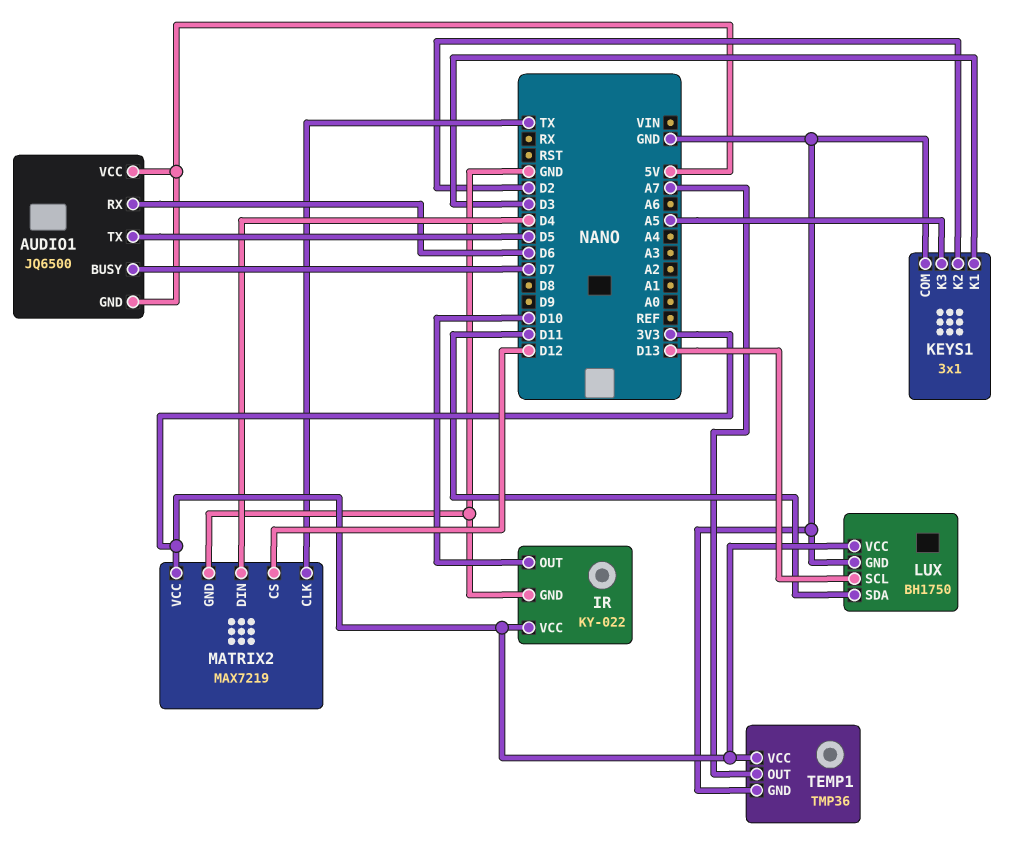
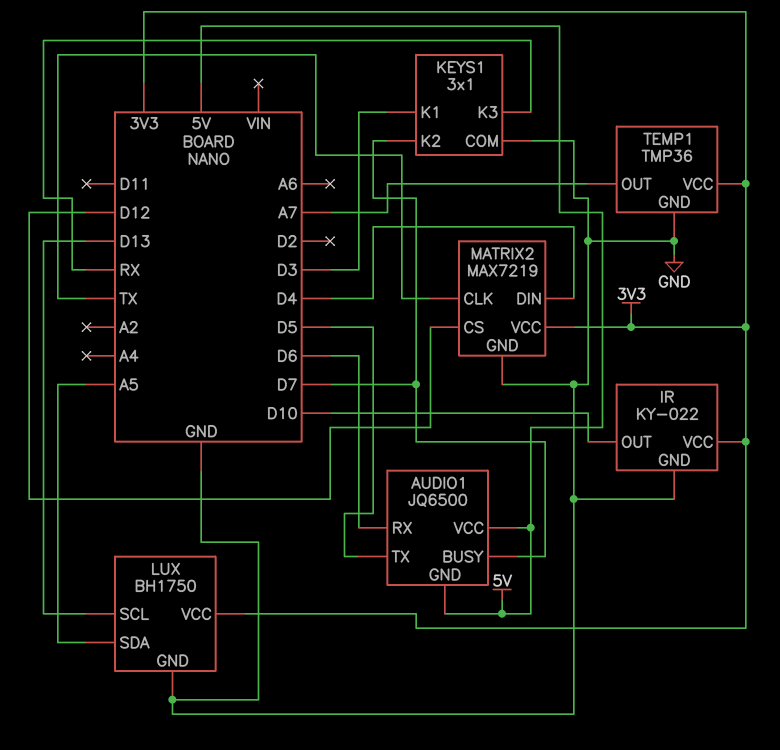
KEYS1 pin K2: D2 -> D7
KEYS1 pin K3: A5 -> RX
LUX pin SDA: D11 -> A5

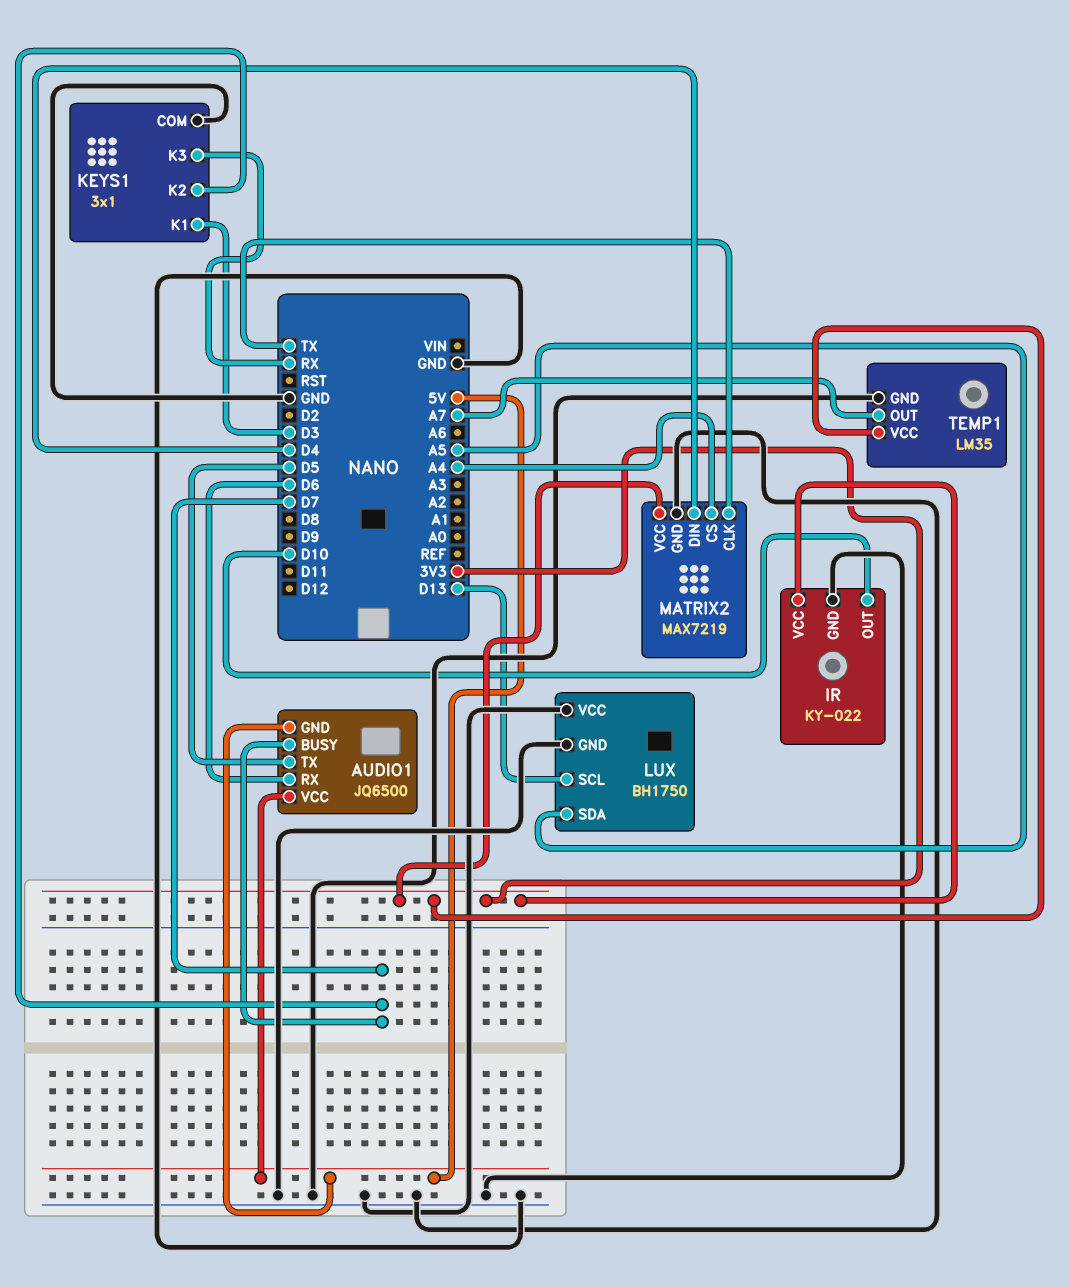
LUX pin VCC: 3V3 -> GND
MATRIX2 pin CS: D12 -> A4
TEMP1: TMP36 -> LM35

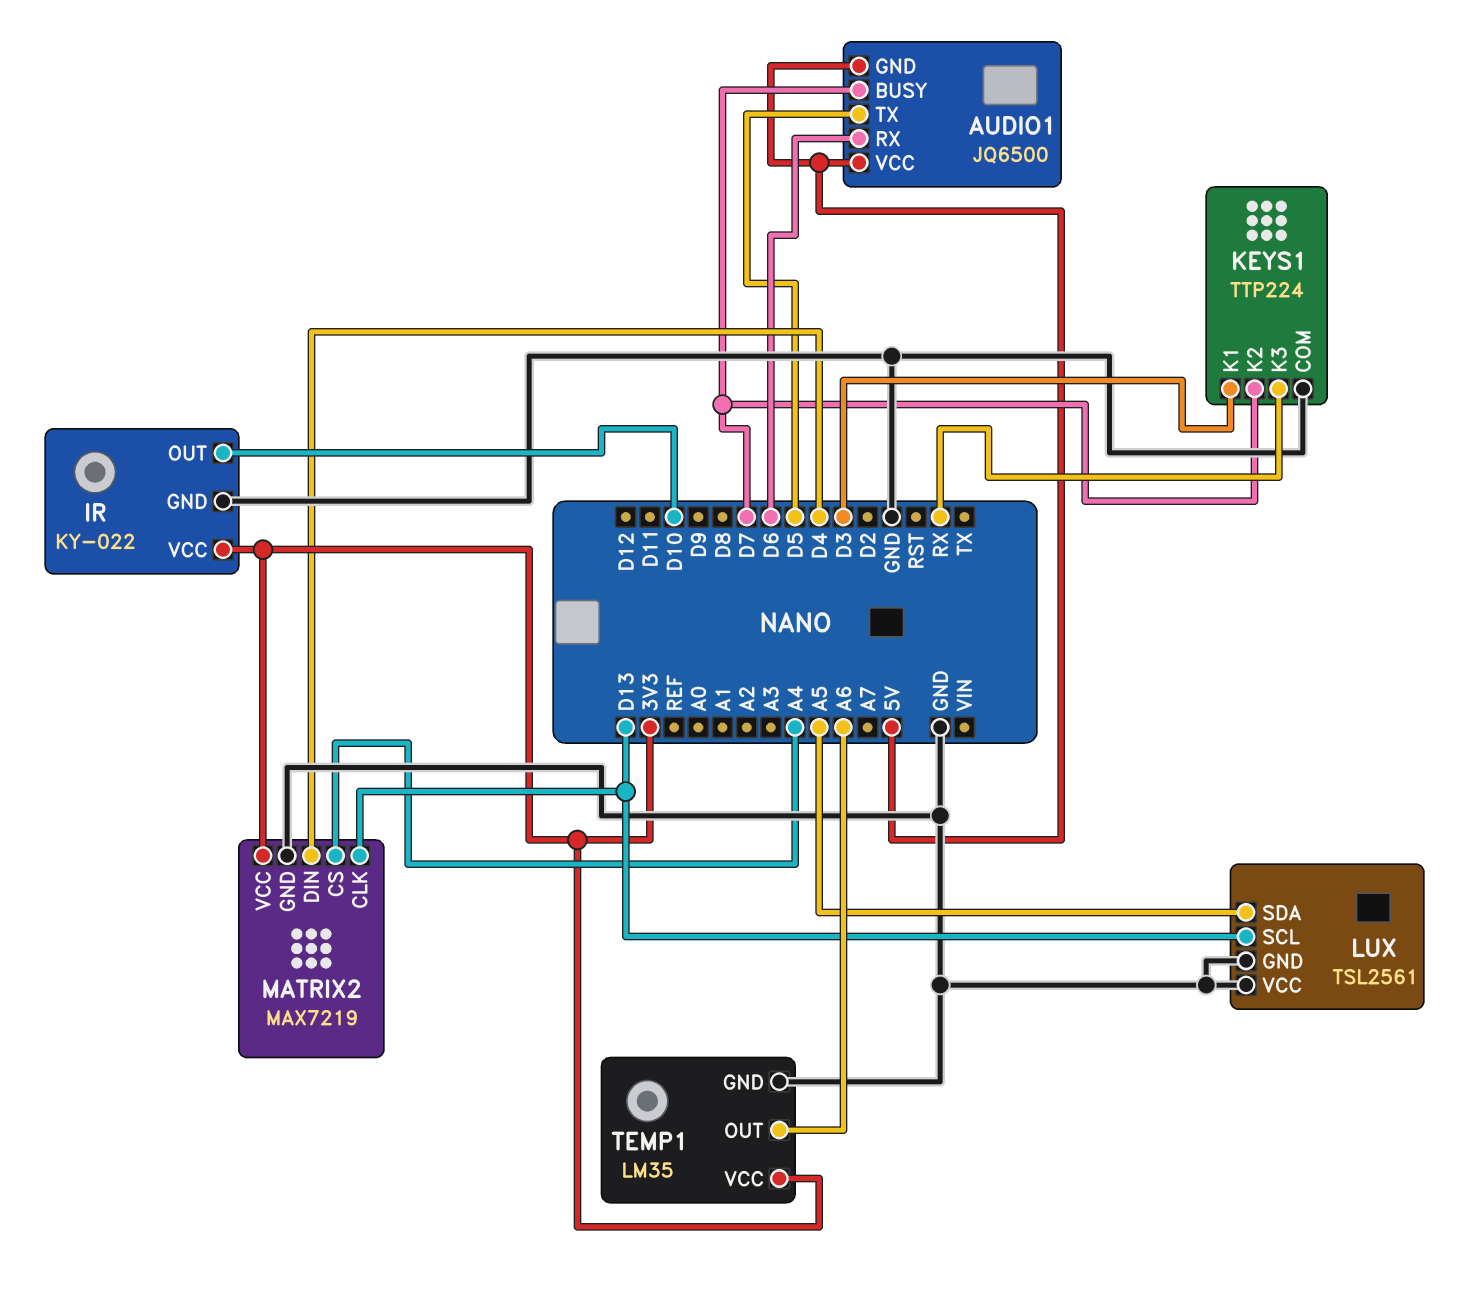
KEYS1: 3x1 -> TTP224
LUX: BH1750 -> TSL2561
MATRIX2 pin CLK: TX -> D13
TEMP1 pin OUT: A7 -> A6

